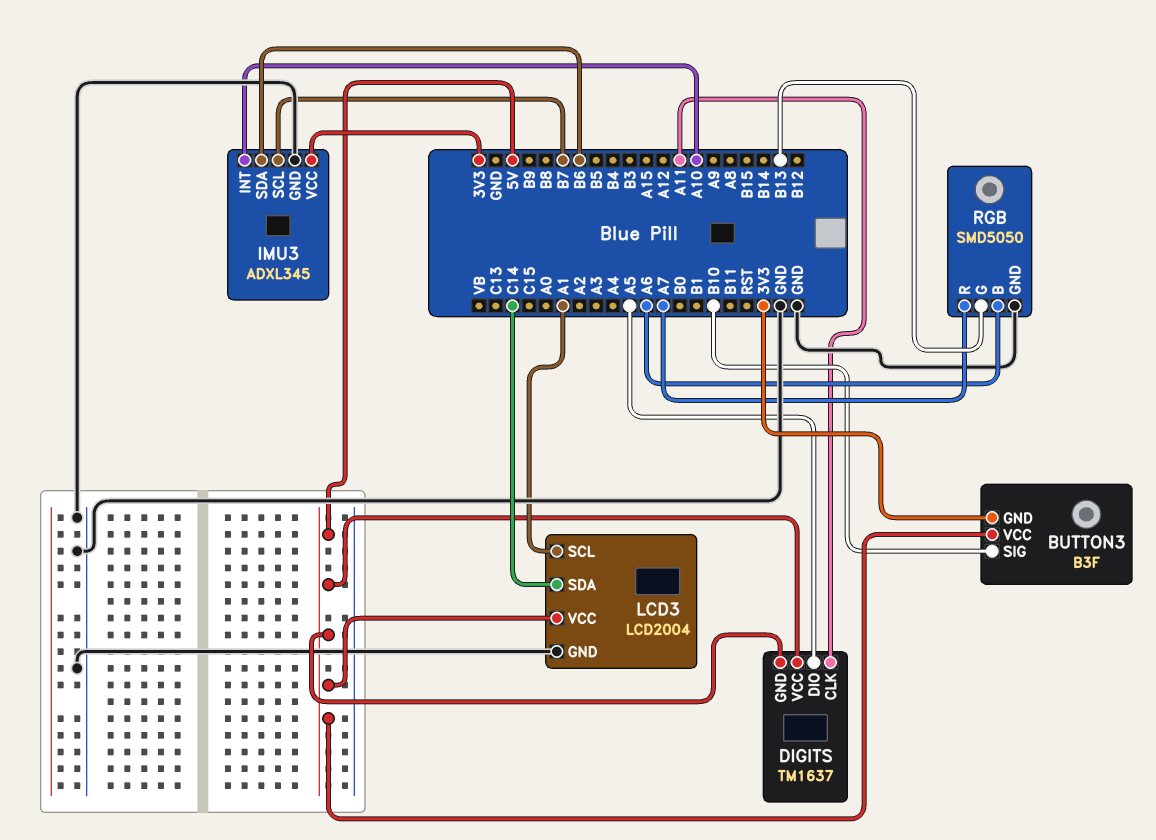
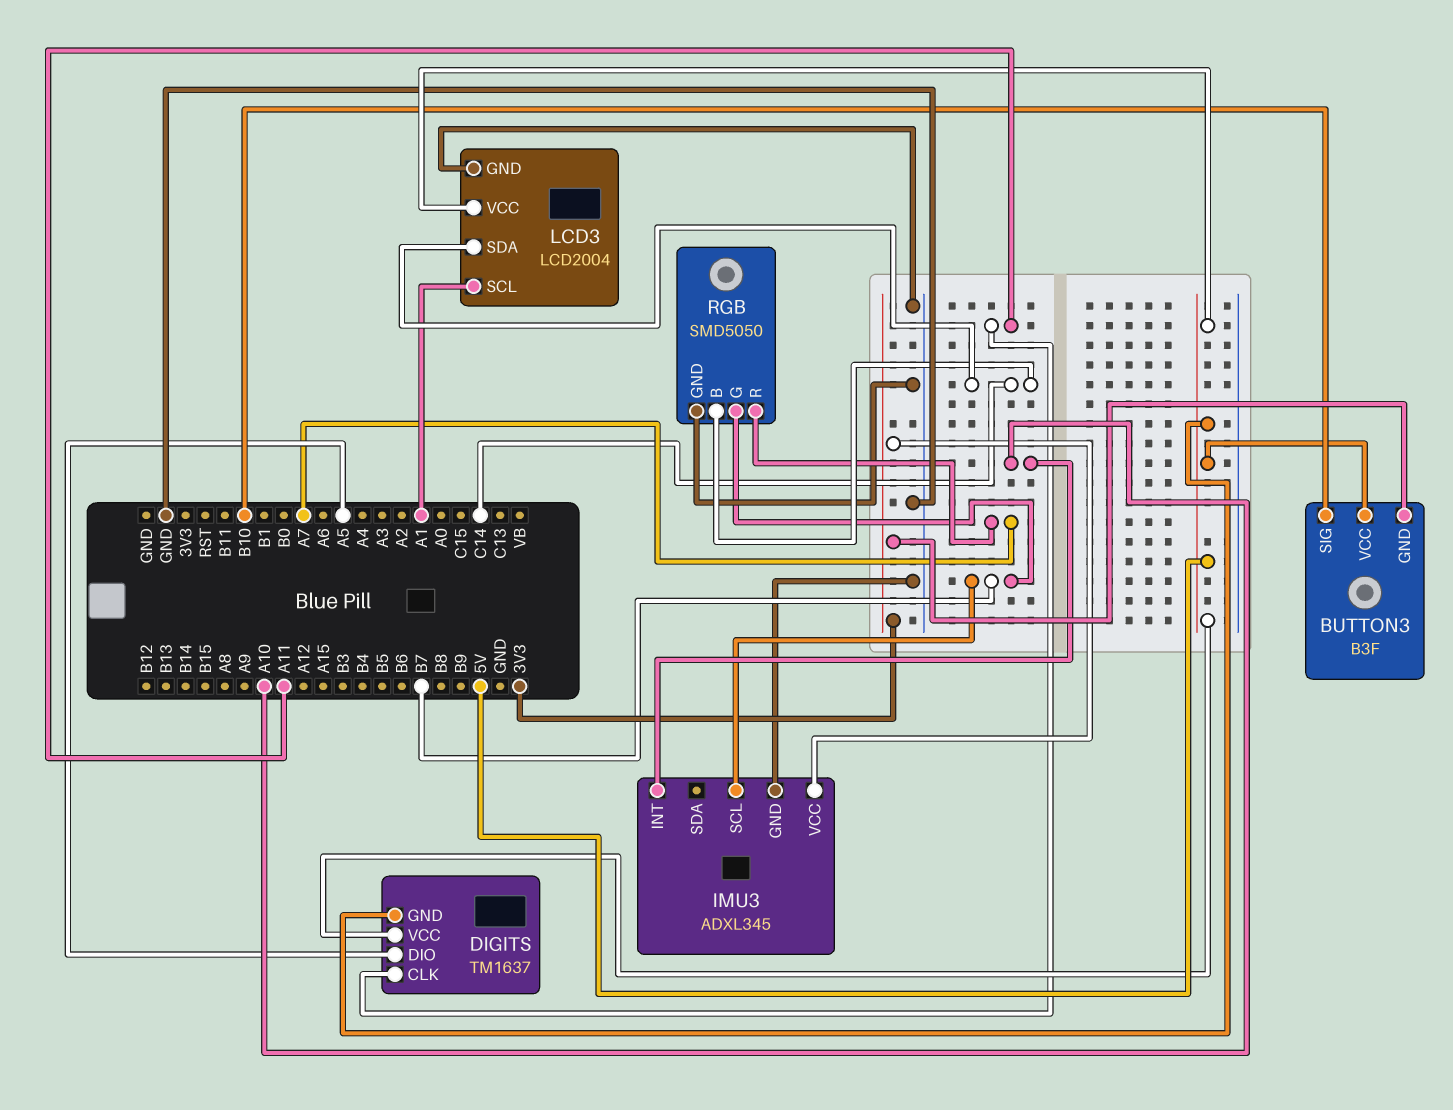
IMU3 pin SDA: B6 -> none
RGB pin B: A6 -> C14
RGB pin G: B13 -> B7

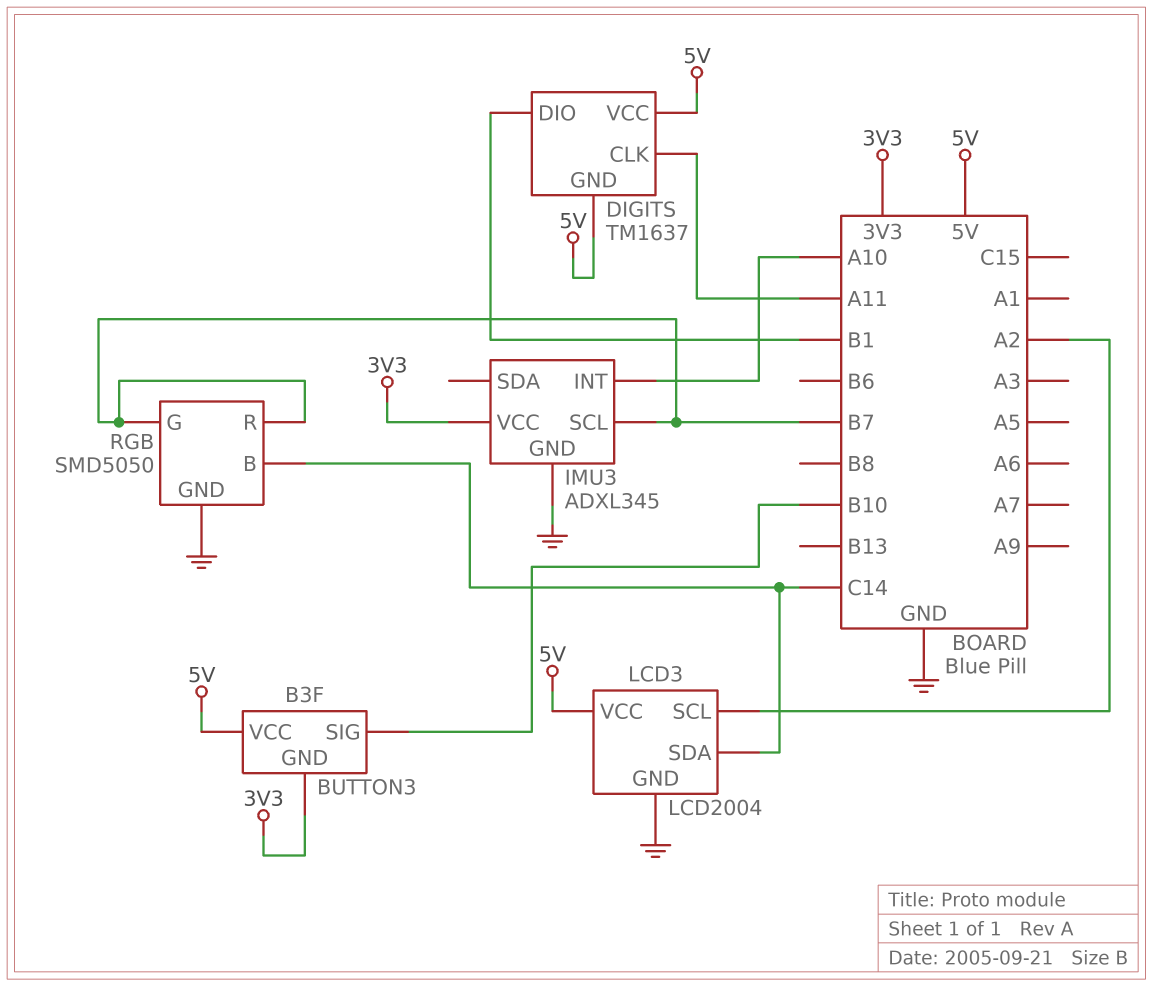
DIGITS pin DIO: A5 -> B1
LCD3 pin SCL: A1 -> A2
RGB pin R: A7 -> B7

